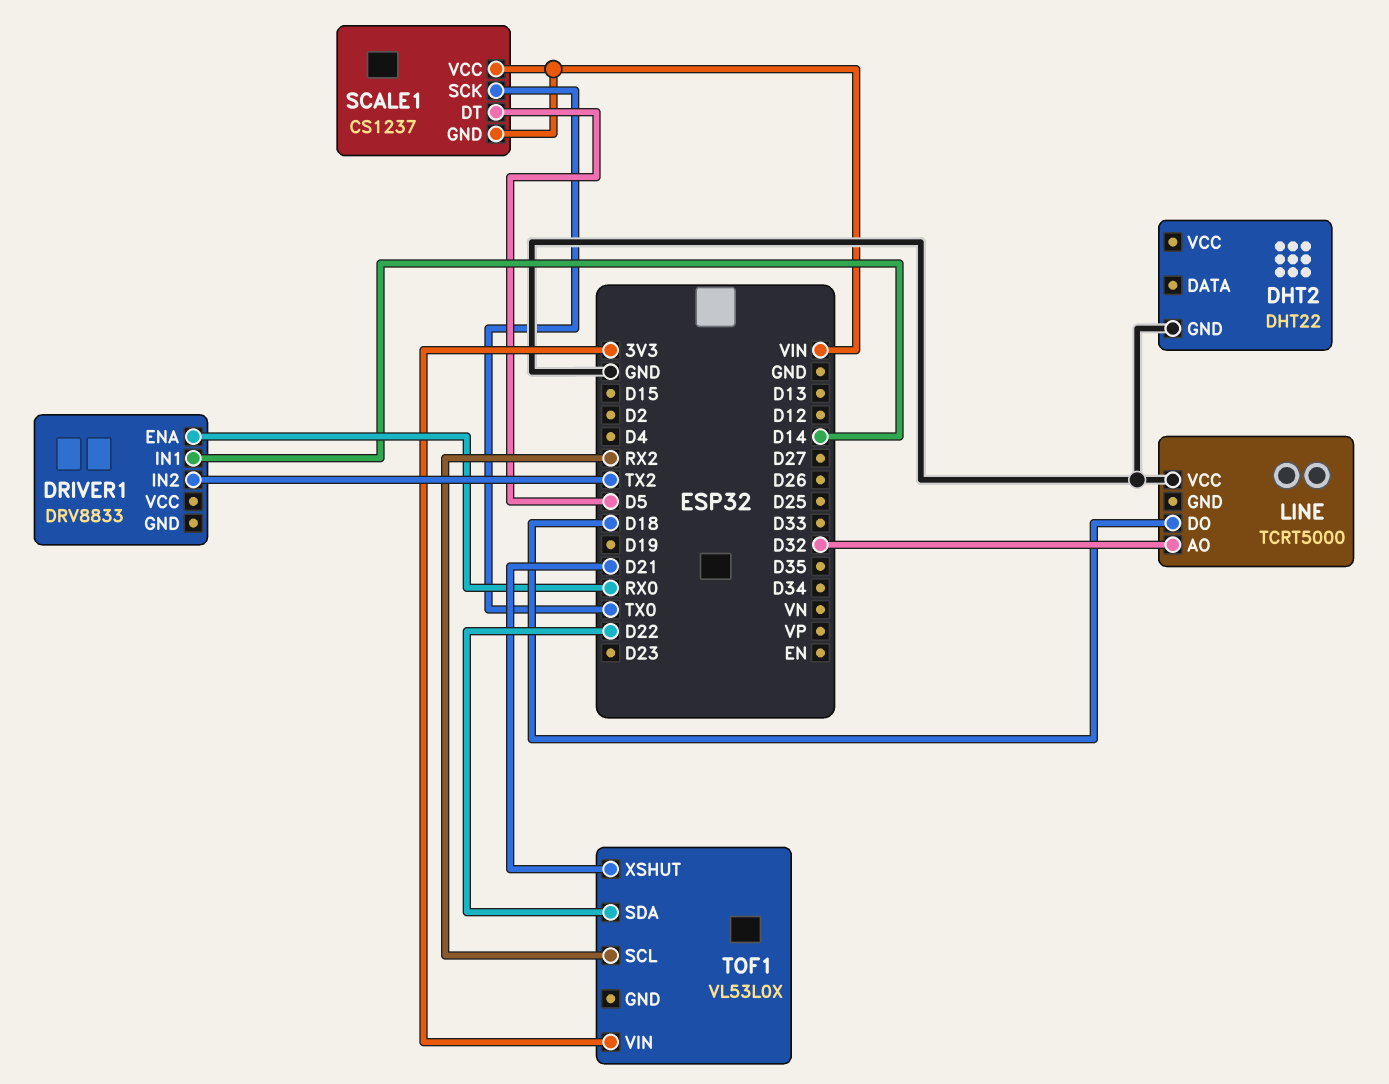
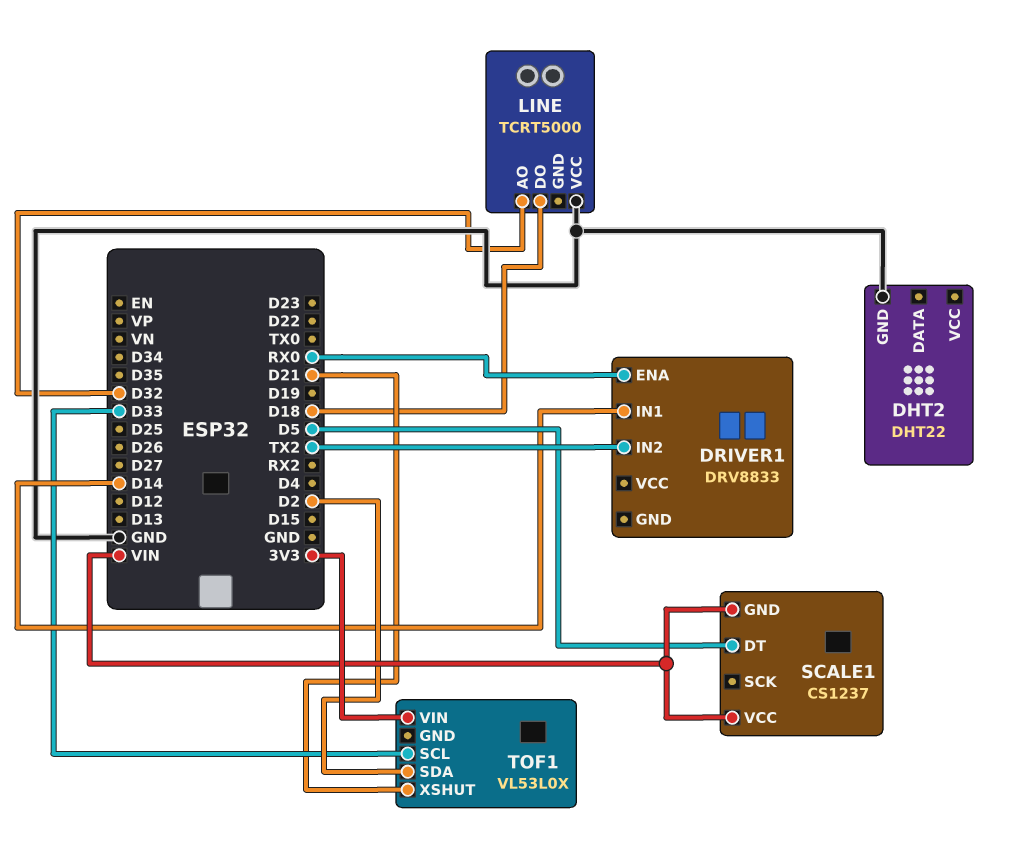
SCALE1 pin SCK: TX0 -> none
TOF1 pin SCL: RX2 -> D33
TOF1 pin SDA: D22 -> D2

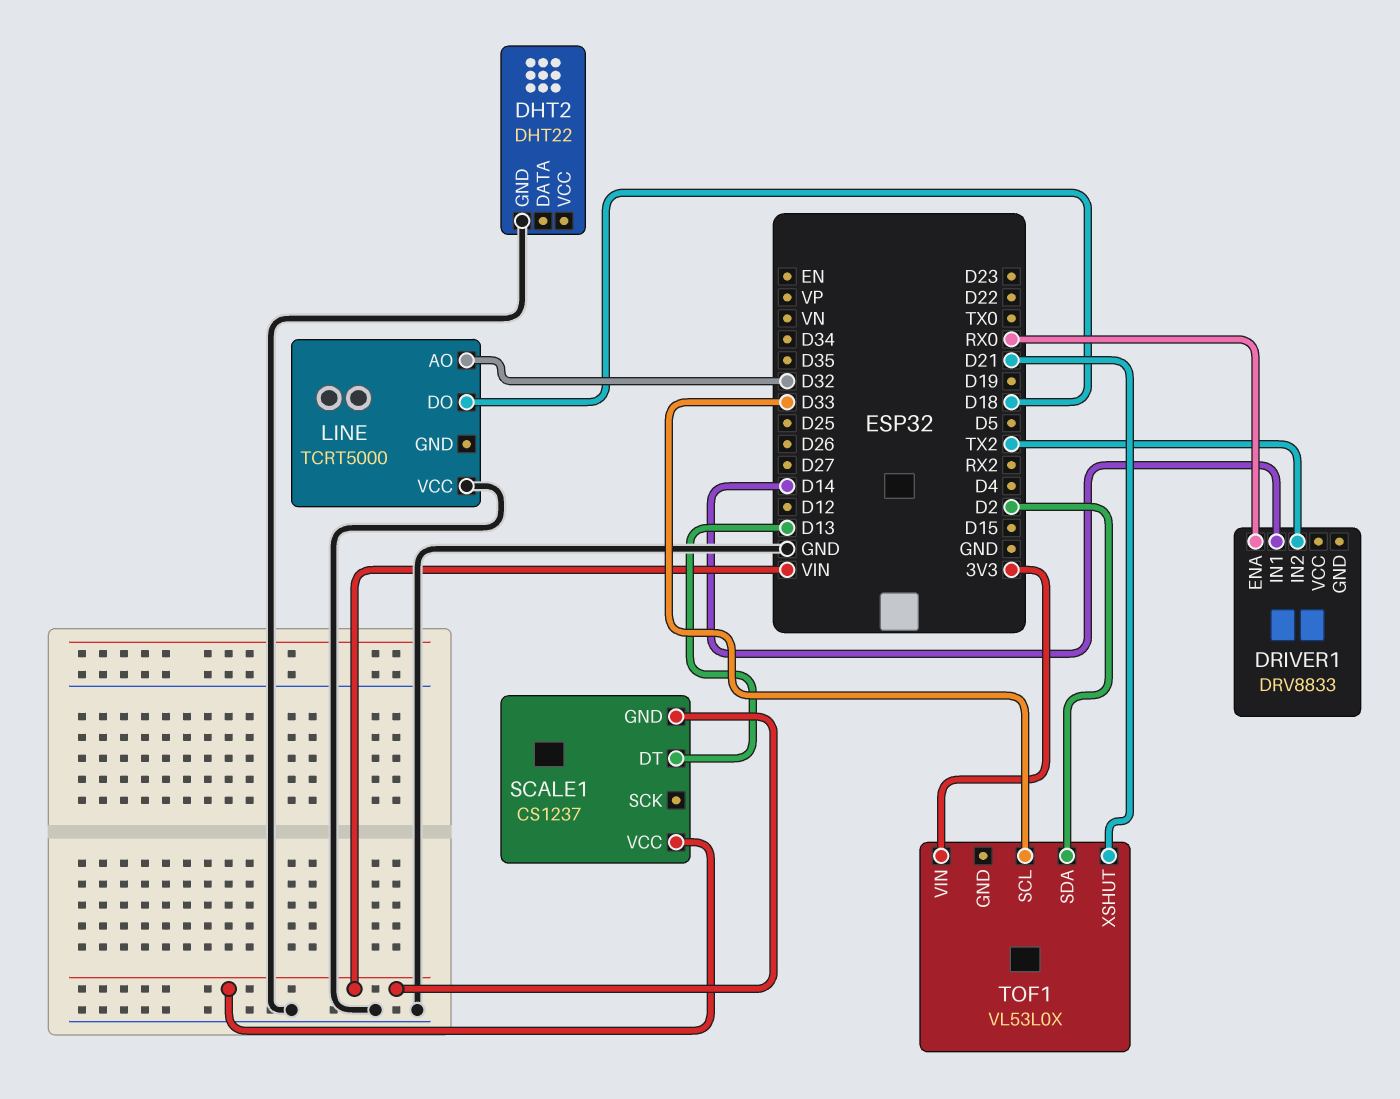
SCALE1 pin DT: D5 -> D13

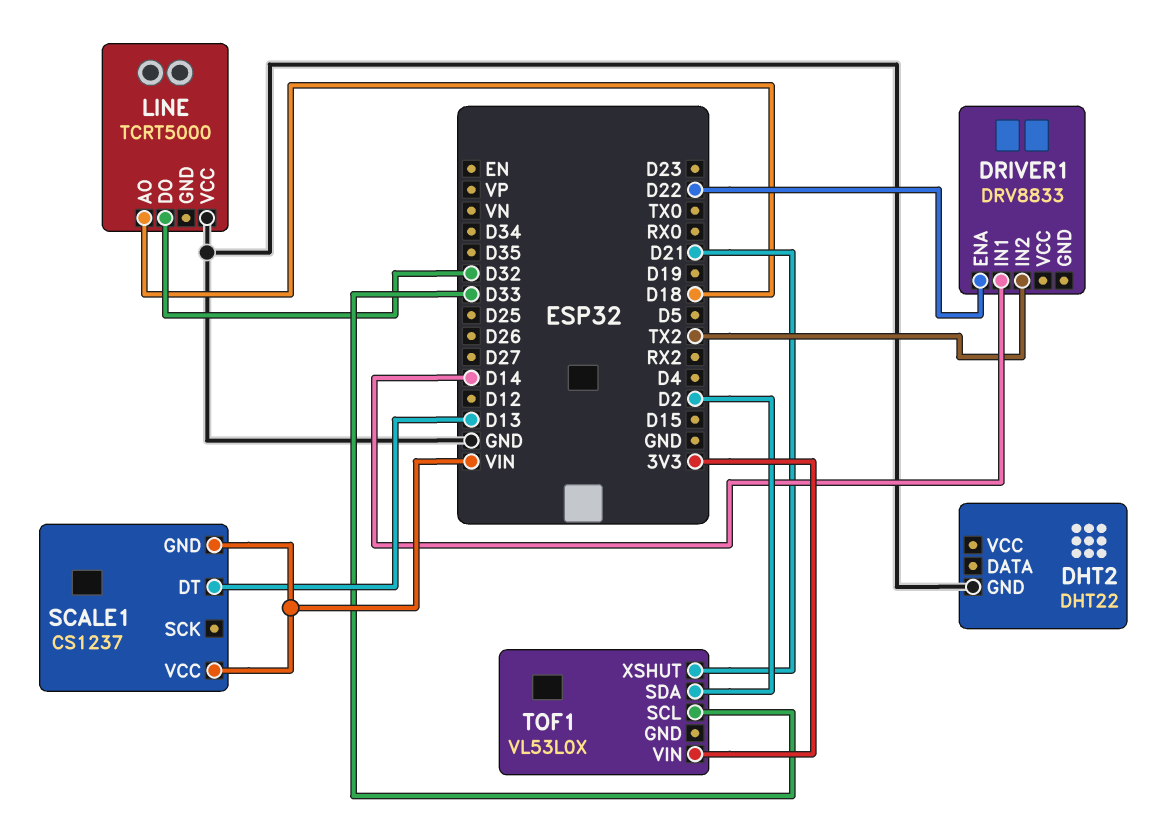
DRIVER1 pin ENA: RX0 -> D22
LINE pin AO: D32 -> D18
LINE pin DO: D18 -> D32

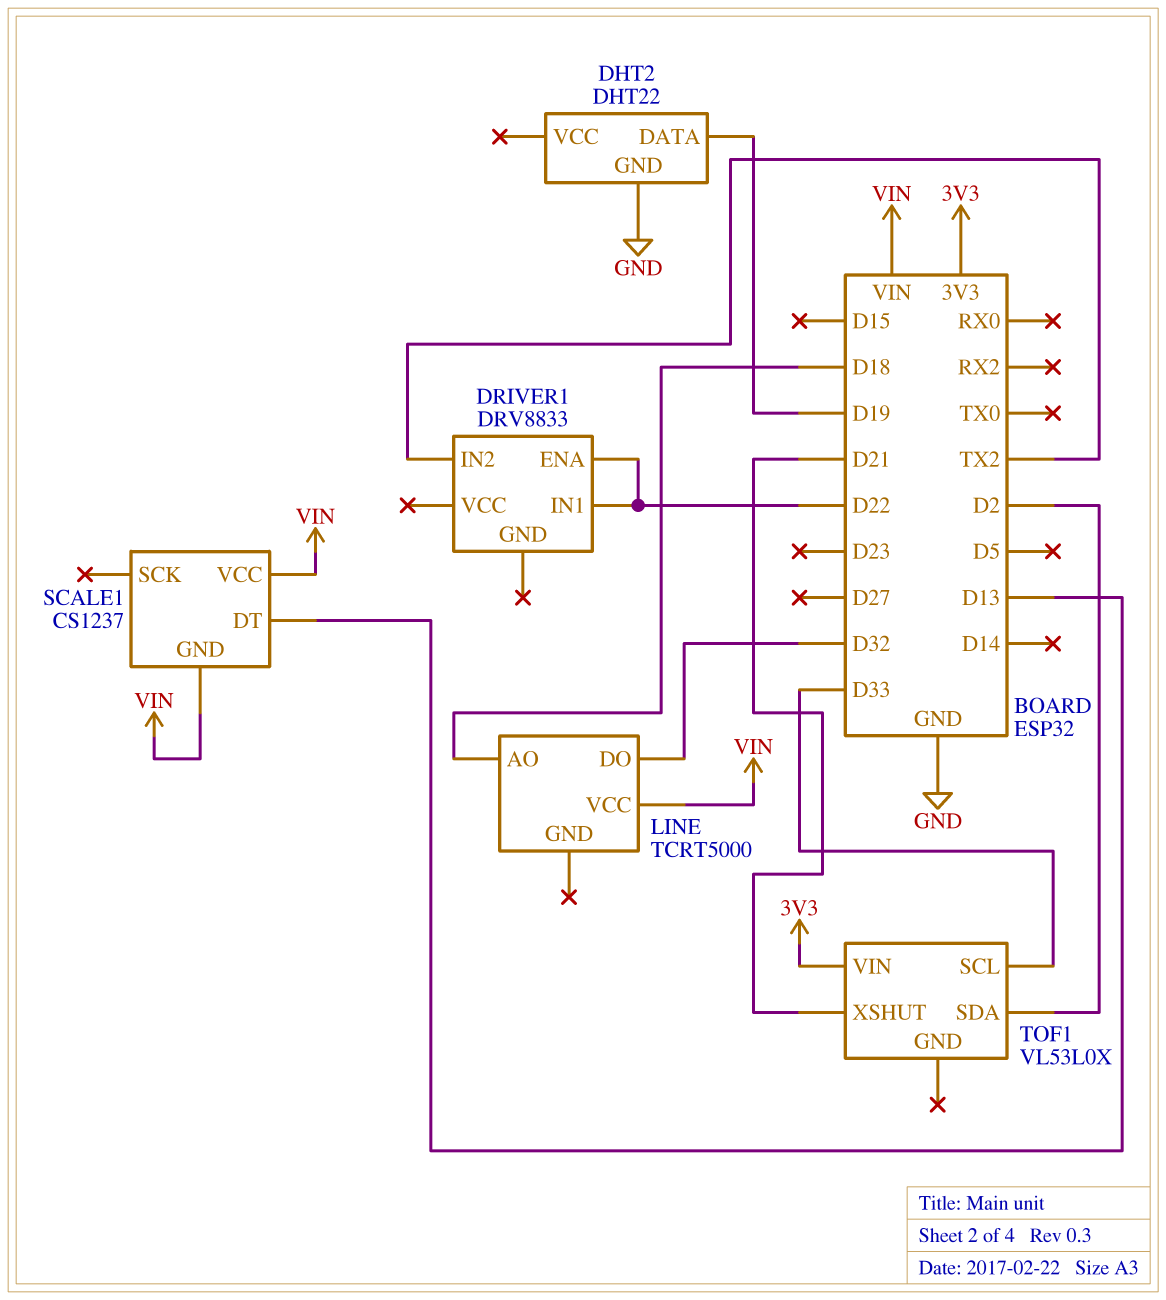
DHT2 pin DATA: none -> D19
DRIVER1 pin IN1: D14 -> D22
LINE pin VCC: GND -> VIN

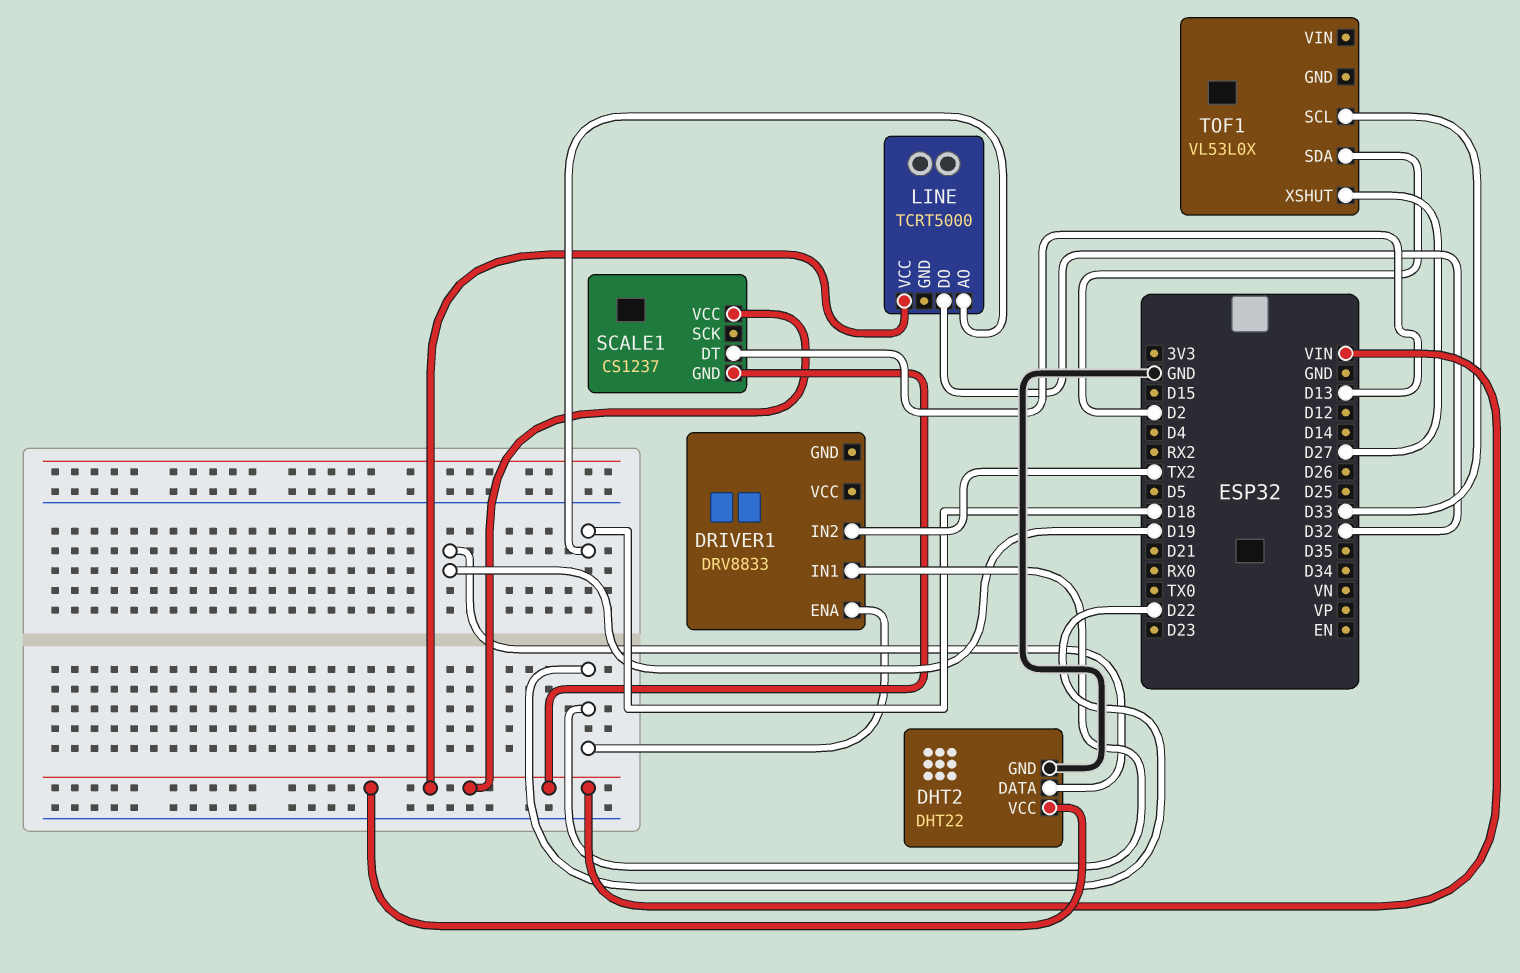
DHT2 pin VCC: none -> VIN
TOF1 pin VIN: 3V3 -> none
TOF1 pin XSHUT: D21 -> D27

